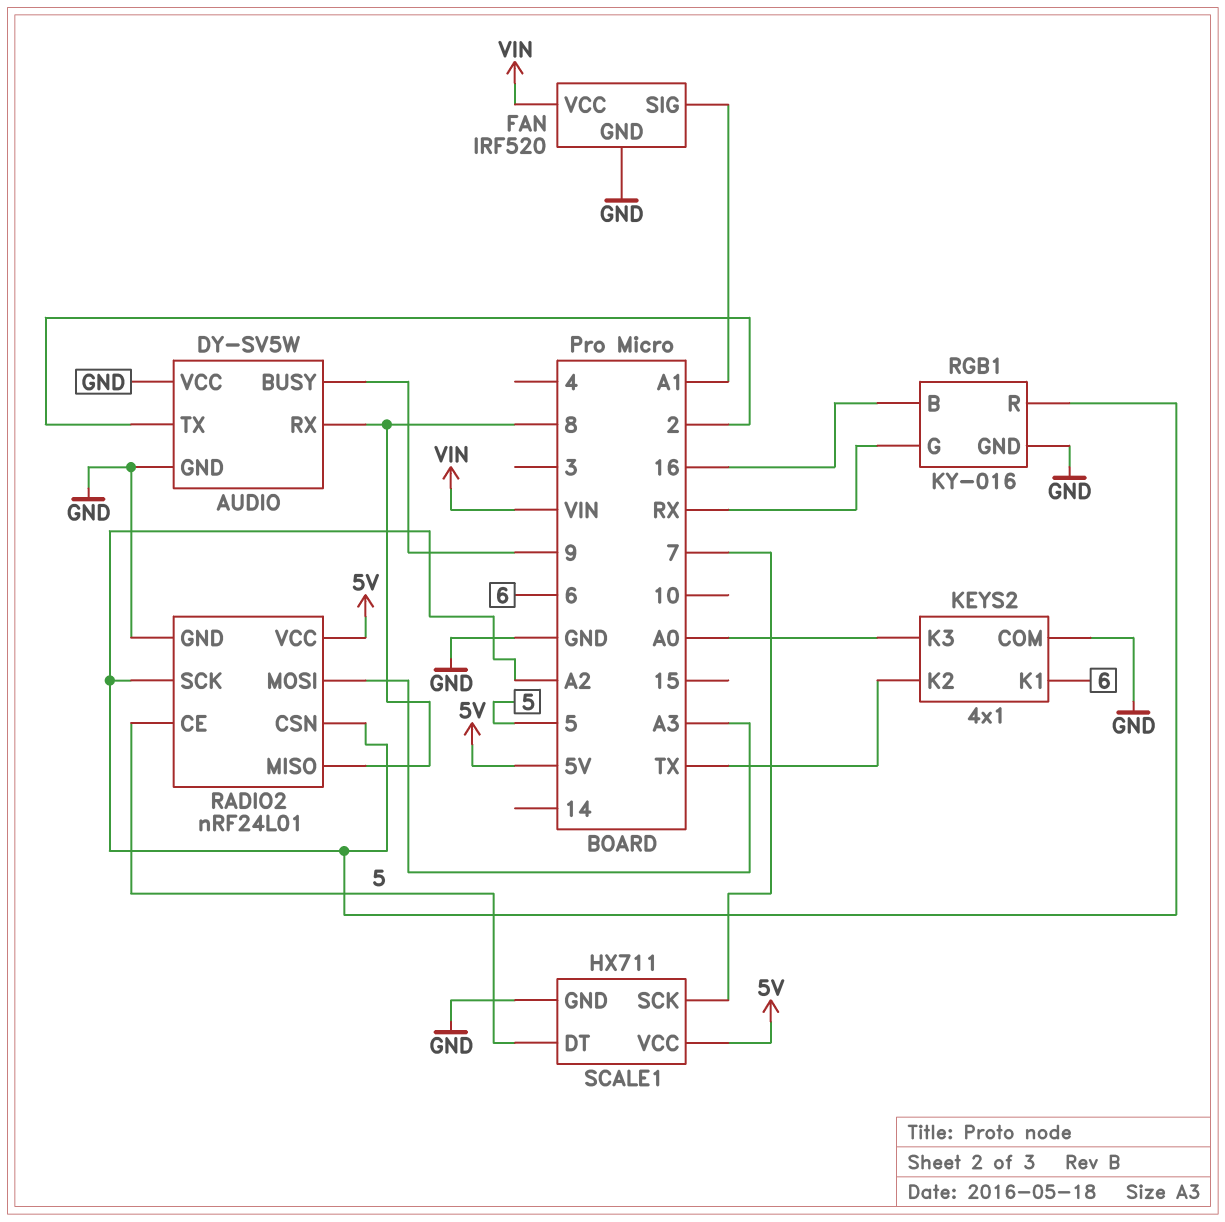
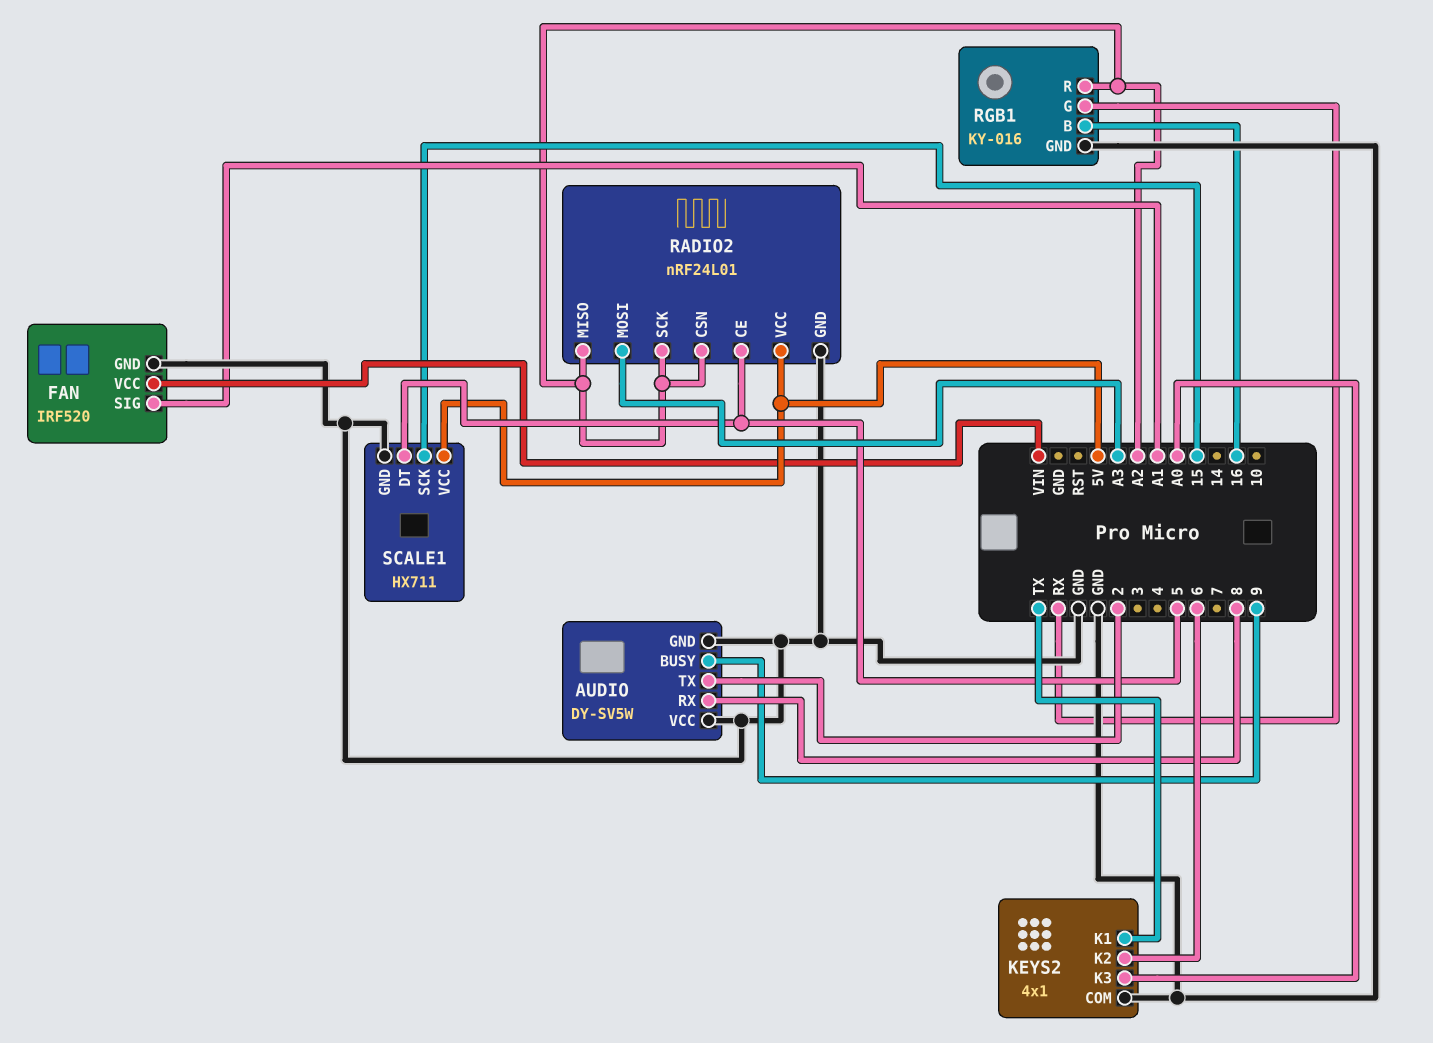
KEYS2 pin K1: 6 -> TX
KEYS2 pin K2: TX -> 6
RADIO2 pin MISO: 8 -> A2
SCALE1 pin SCK: 7 -> 15

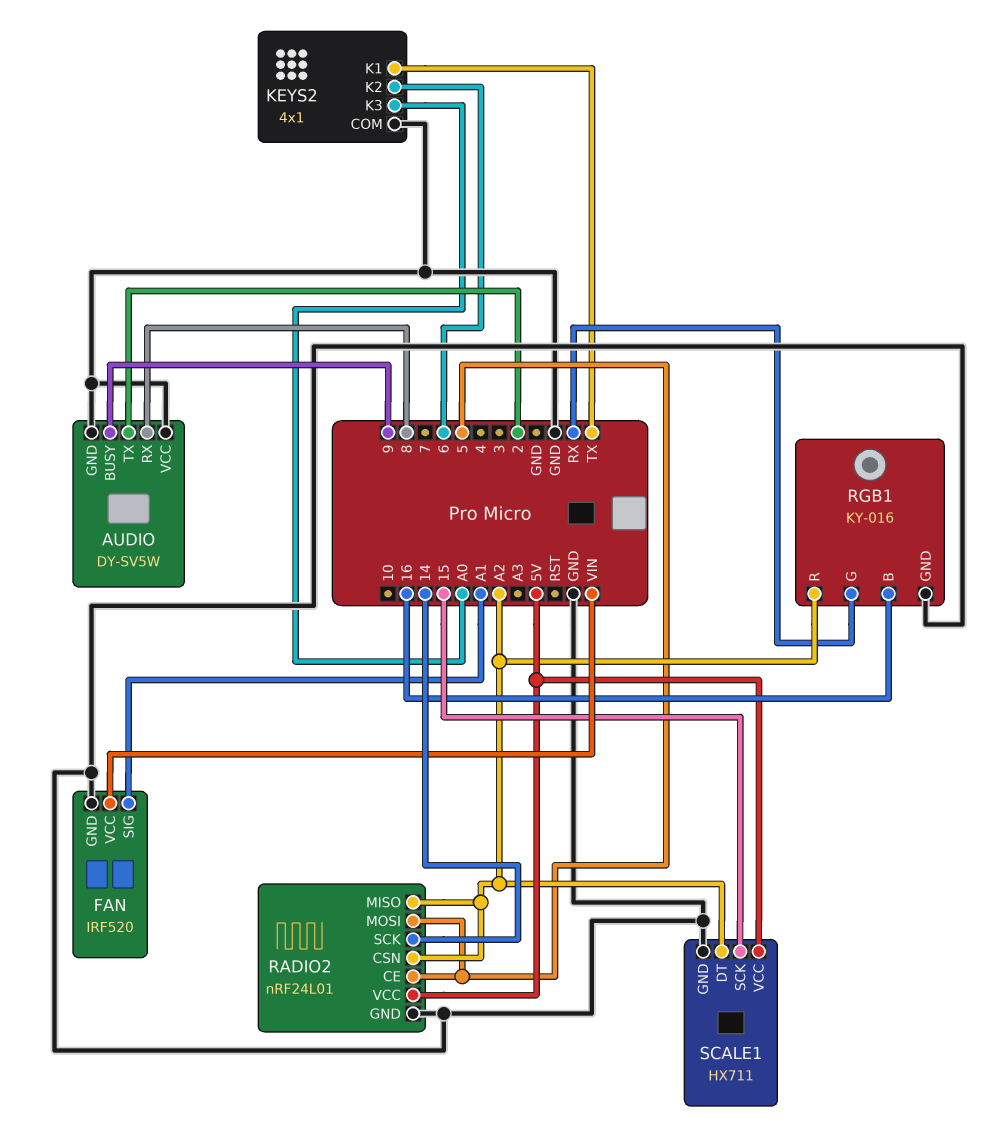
RADIO2 pin MOSI: A3 -> 5
RADIO2 pin SCK: A2 -> 14
SCALE1 pin DT: 5 -> A2

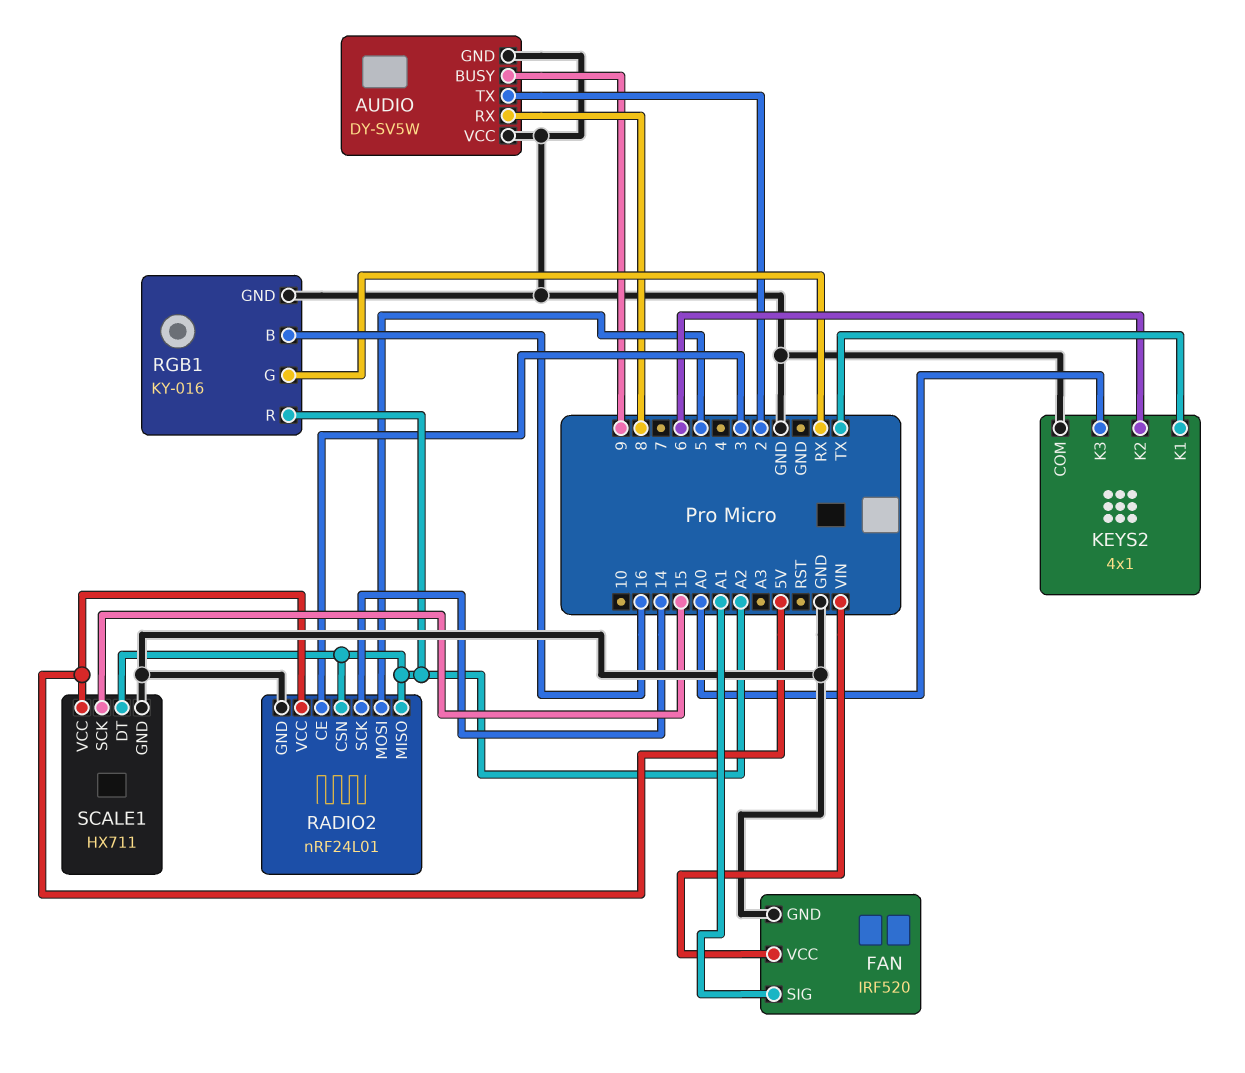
RADIO2 pin CE: 5 -> 3

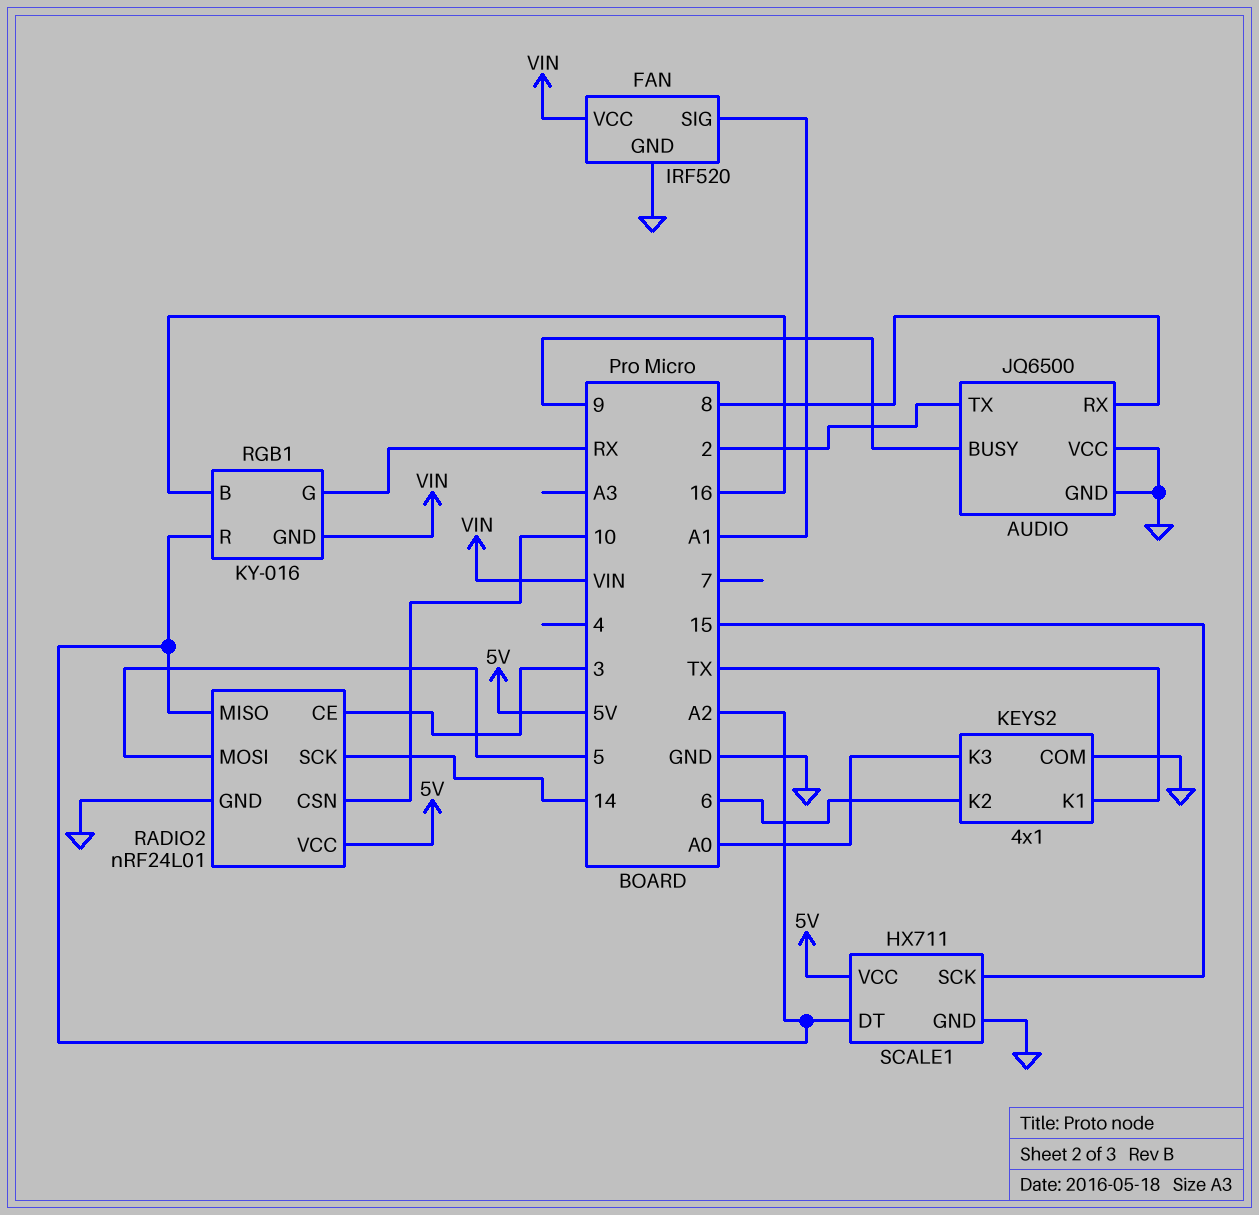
AUDIO: DY-SV5W -> JQ6500
RADIO2 pin CSN: A2 -> 10
RGB1 pin GND: GND -> VIN

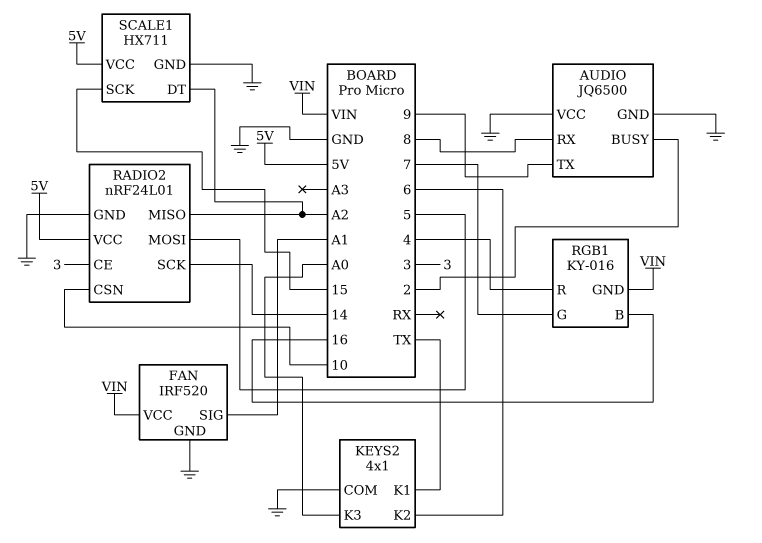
AUDIO pin BUSY: 9 -> 2
AUDIO pin TX: 2 -> 9
RGB1 pin G: RX -> 7
RGB1 pin R: A2 -> 4

